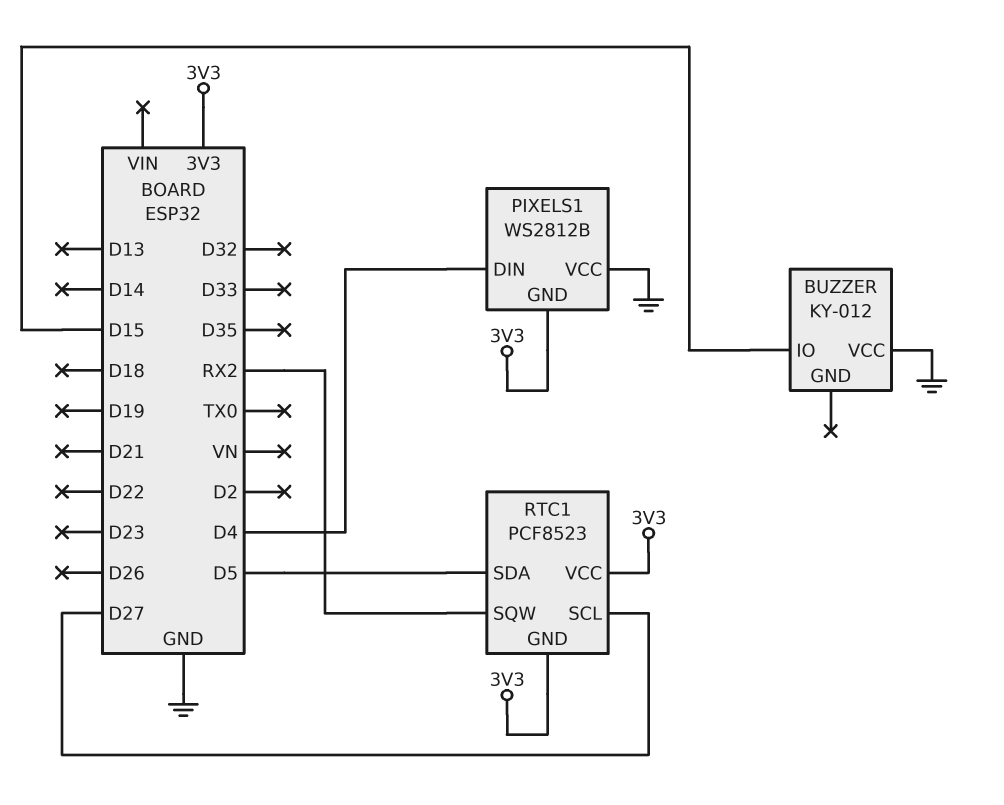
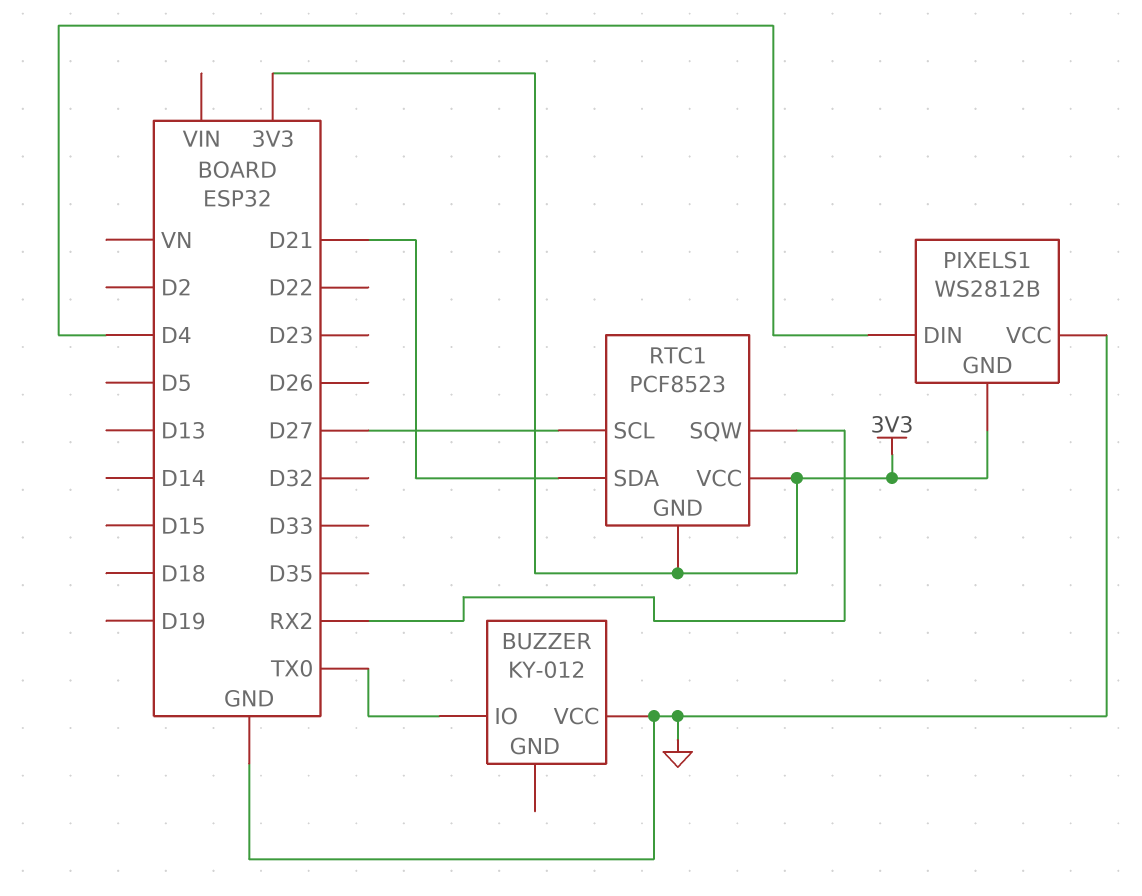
BUZZER pin IO: D15 -> TX0
RTC1 pin SDA: D5 -> D21

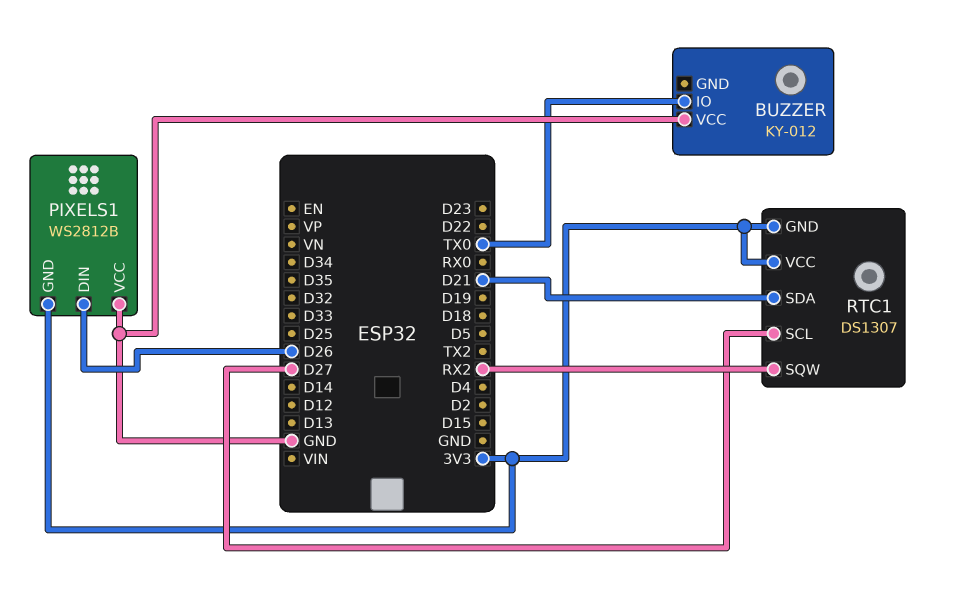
PIXELS1 pin DIN: D4 -> D26
RTC1: PCF8523 -> DS1307

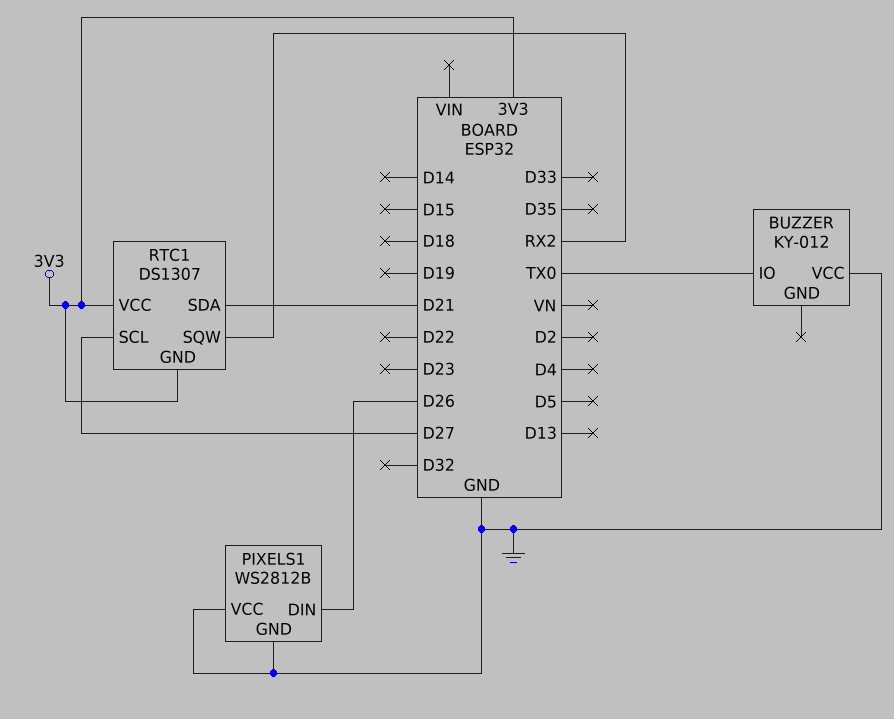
PIXELS1 pin GND: 3V3 -> GND

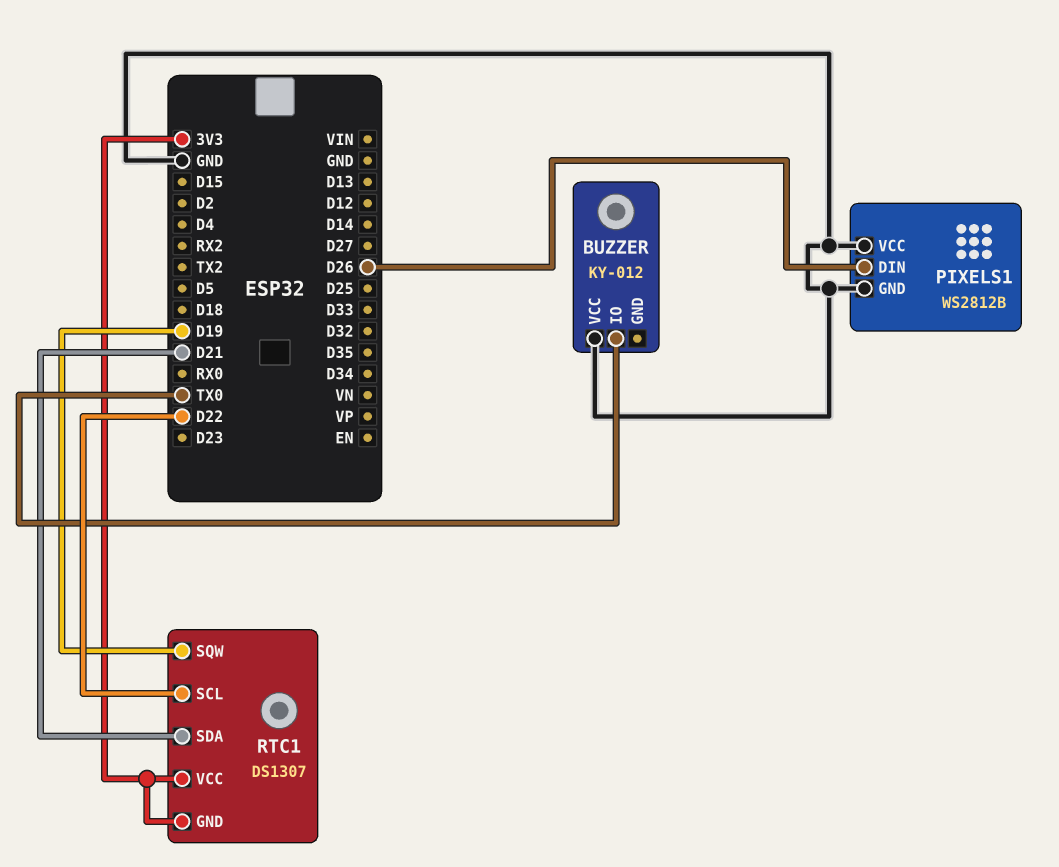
RTC1 pin SCL: D27 -> D22
RTC1 pin SQW: RX2 -> D19

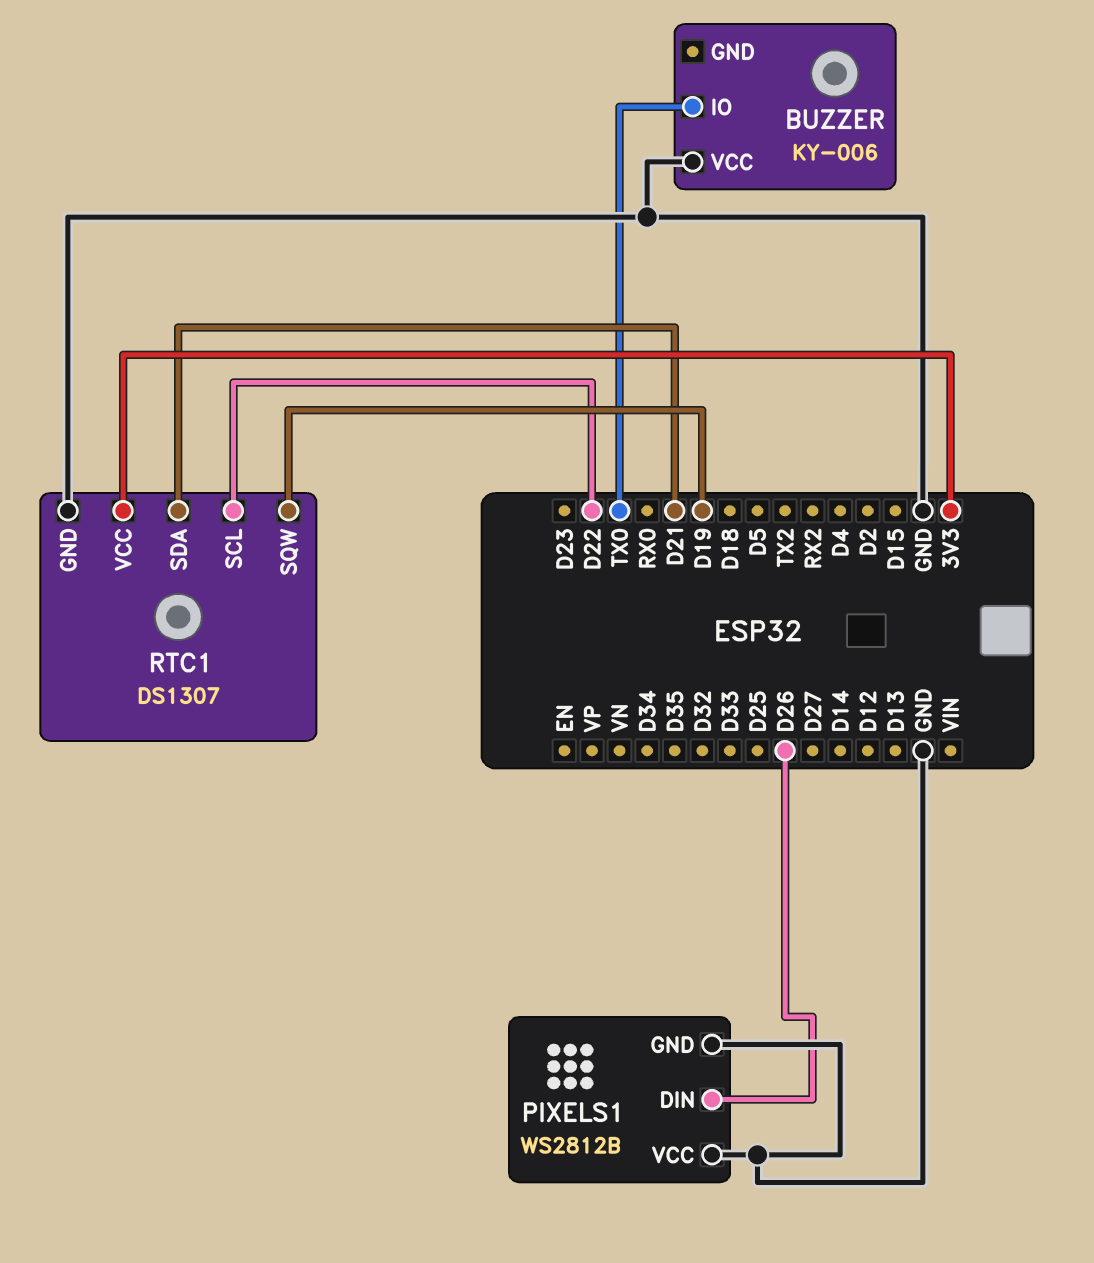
BUZZER: KY-012 -> KY-006
RTC1 pin GND: 3V3 -> GND

